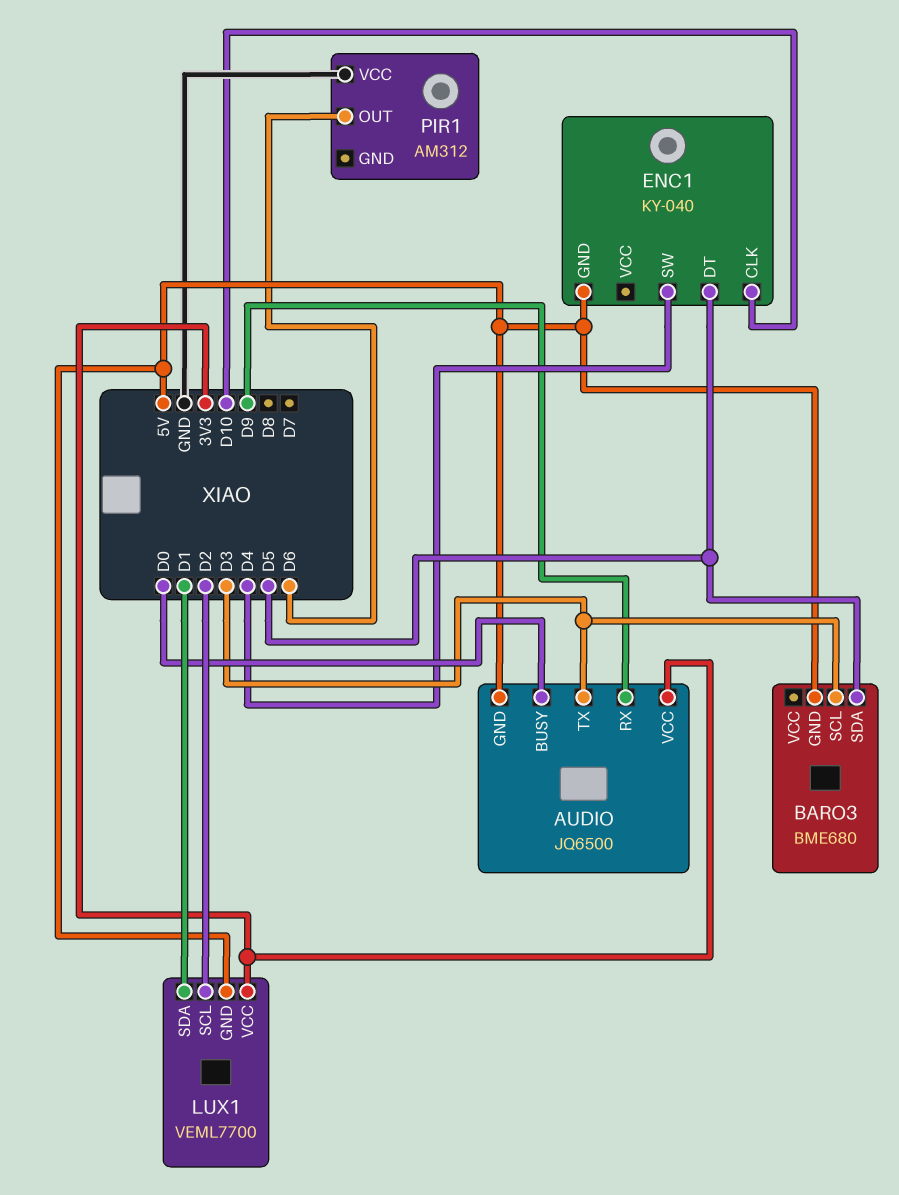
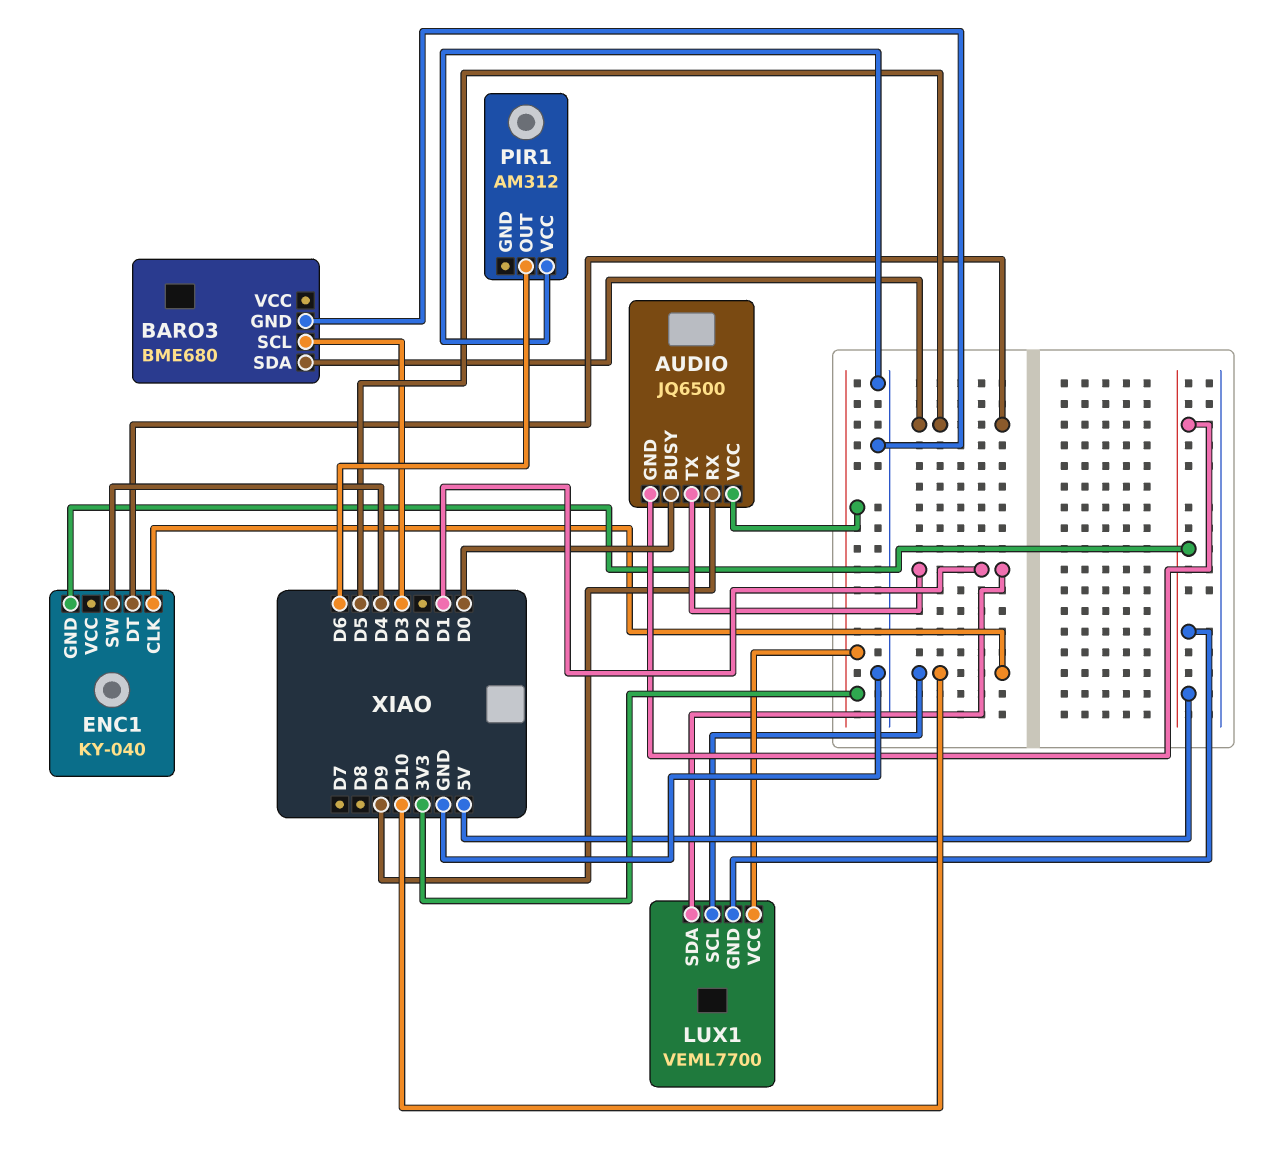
AUDIO pin TX: D3 -> D1
BARO3 pin GND: 5V -> GND
LUX1 pin SCL: D2 -> D10

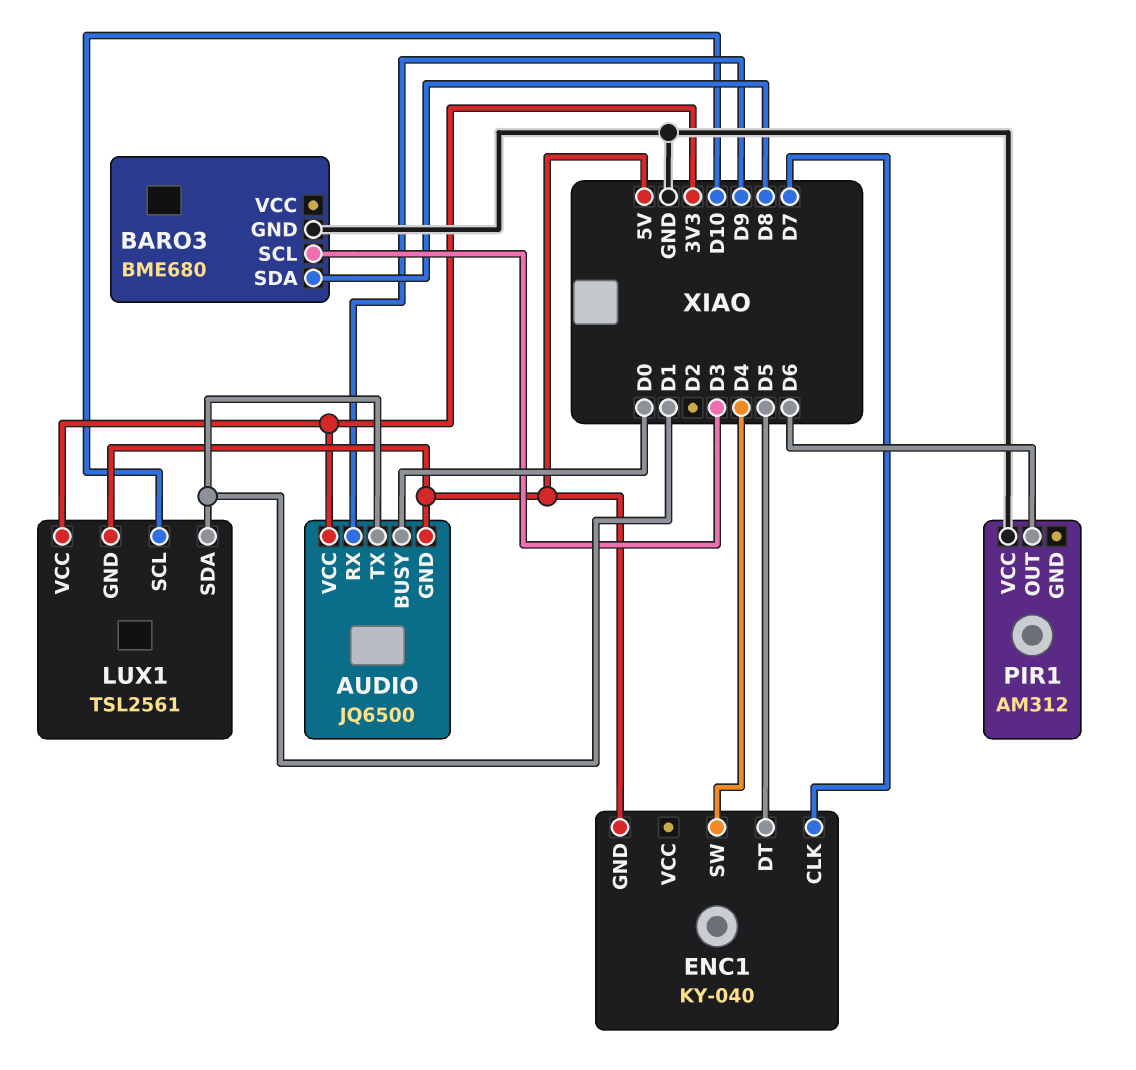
BARO3 pin SDA: D5 -> D8
ENC1 pin CLK: D10 -> D7
LUX1: VEML7700 -> TSL2561

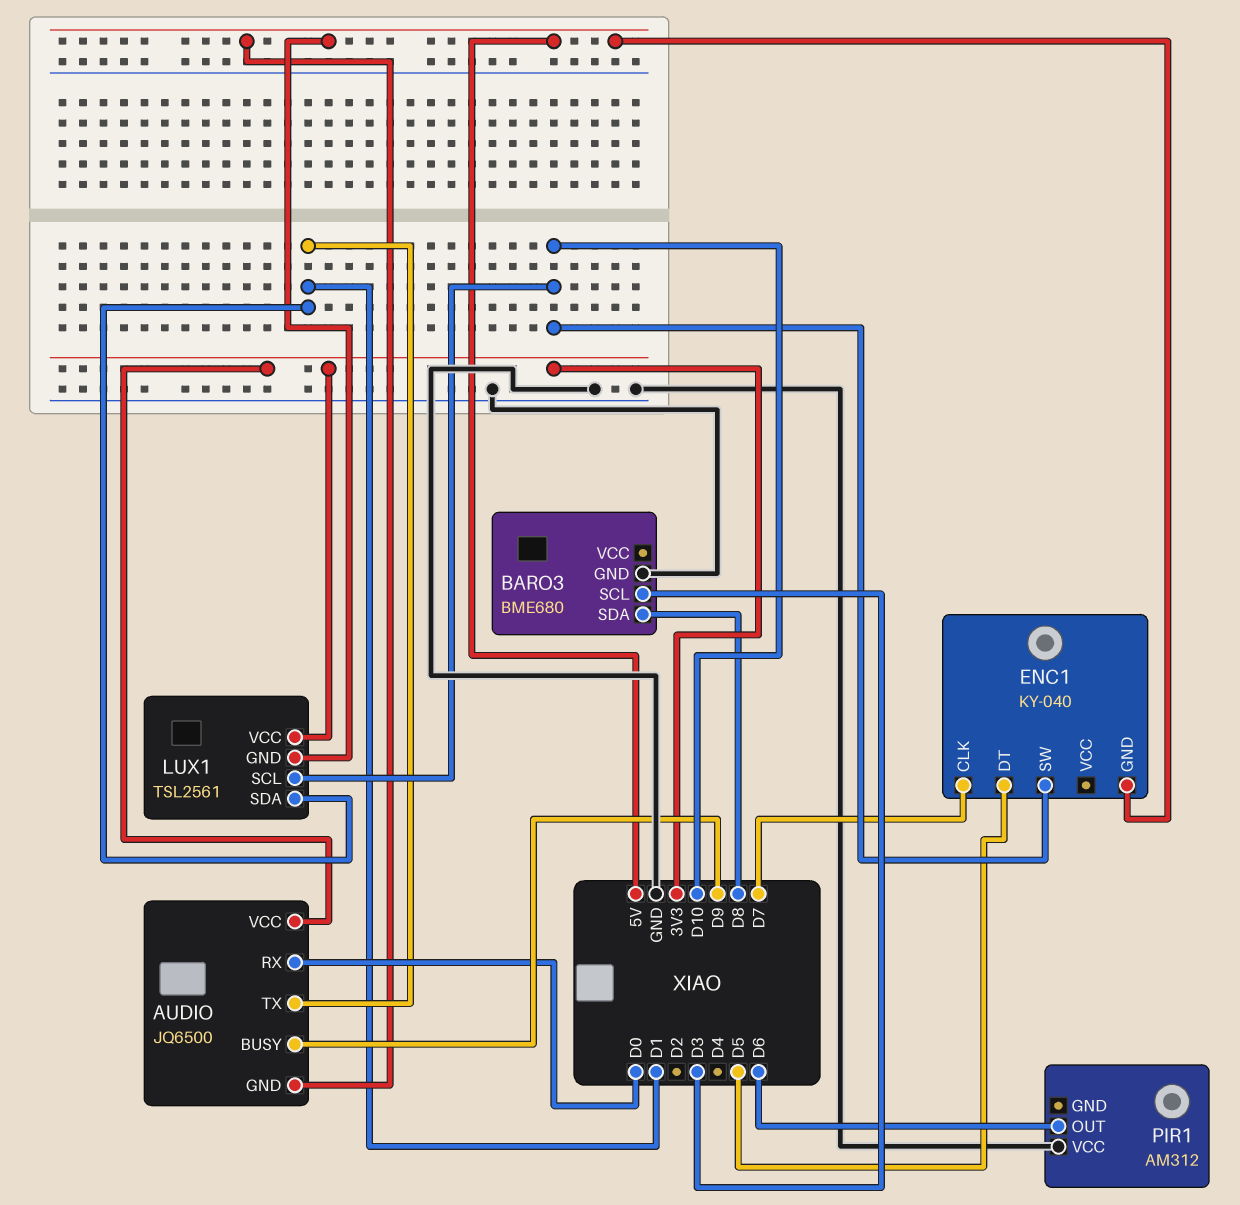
AUDIO pin BUSY: D0 -> D9
AUDIO pin RX: D9 -> D0
ENC1 pin SW: D4 -> D10

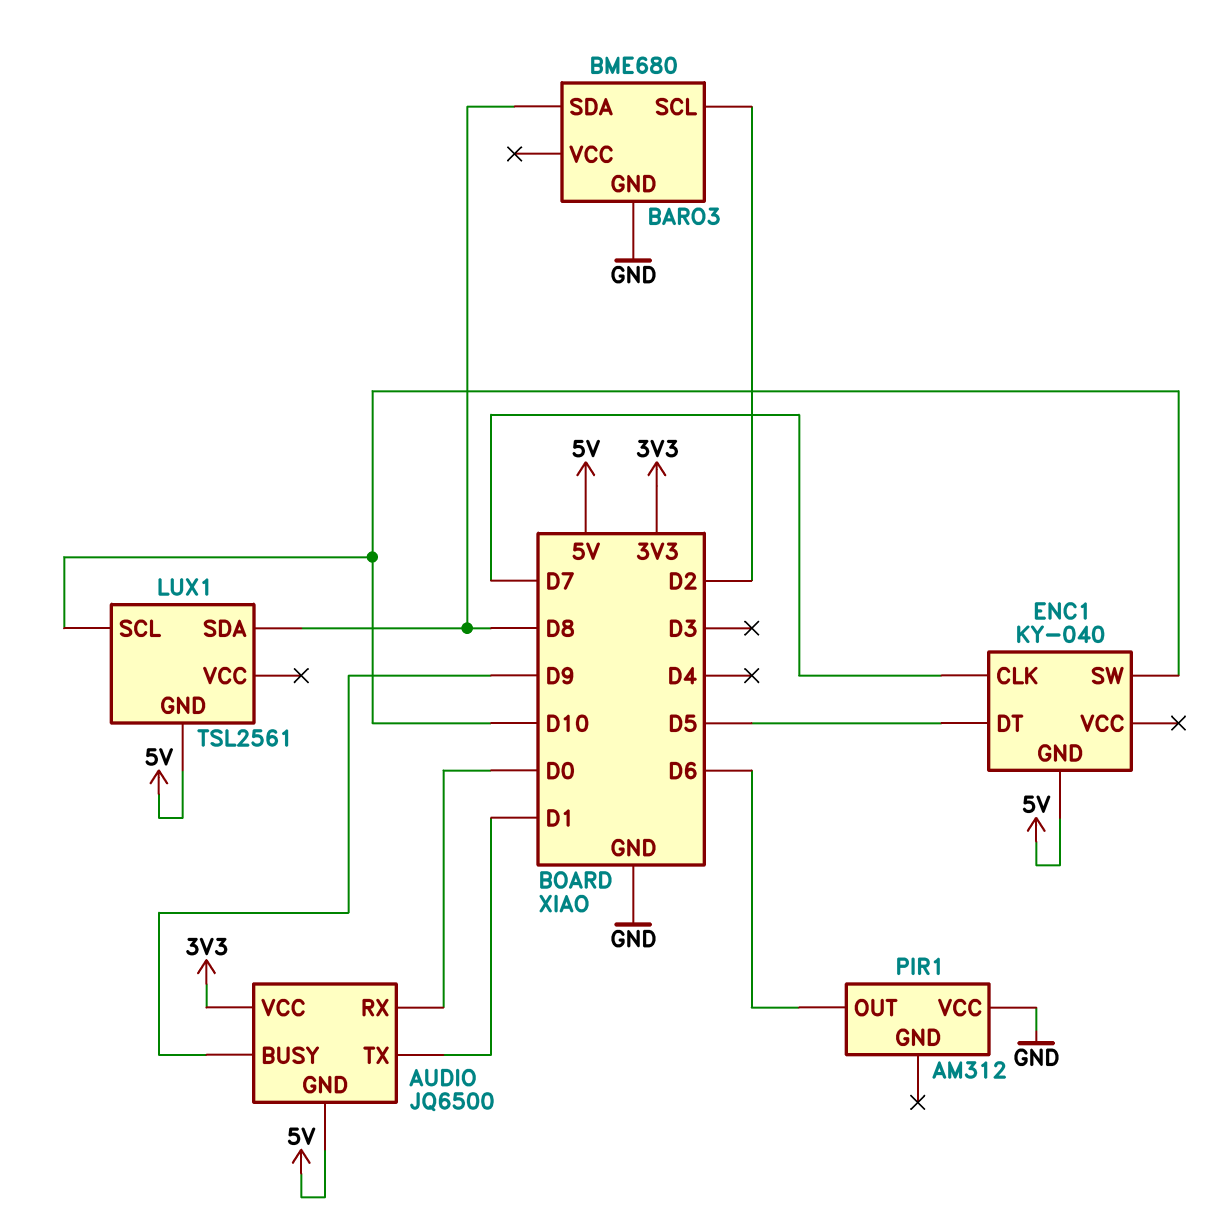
BARO3 pin SCL: D3 -> D2
LUX1 pin SDA: D1 -> D8
LUX1 pin VCC: 3V3 -> none

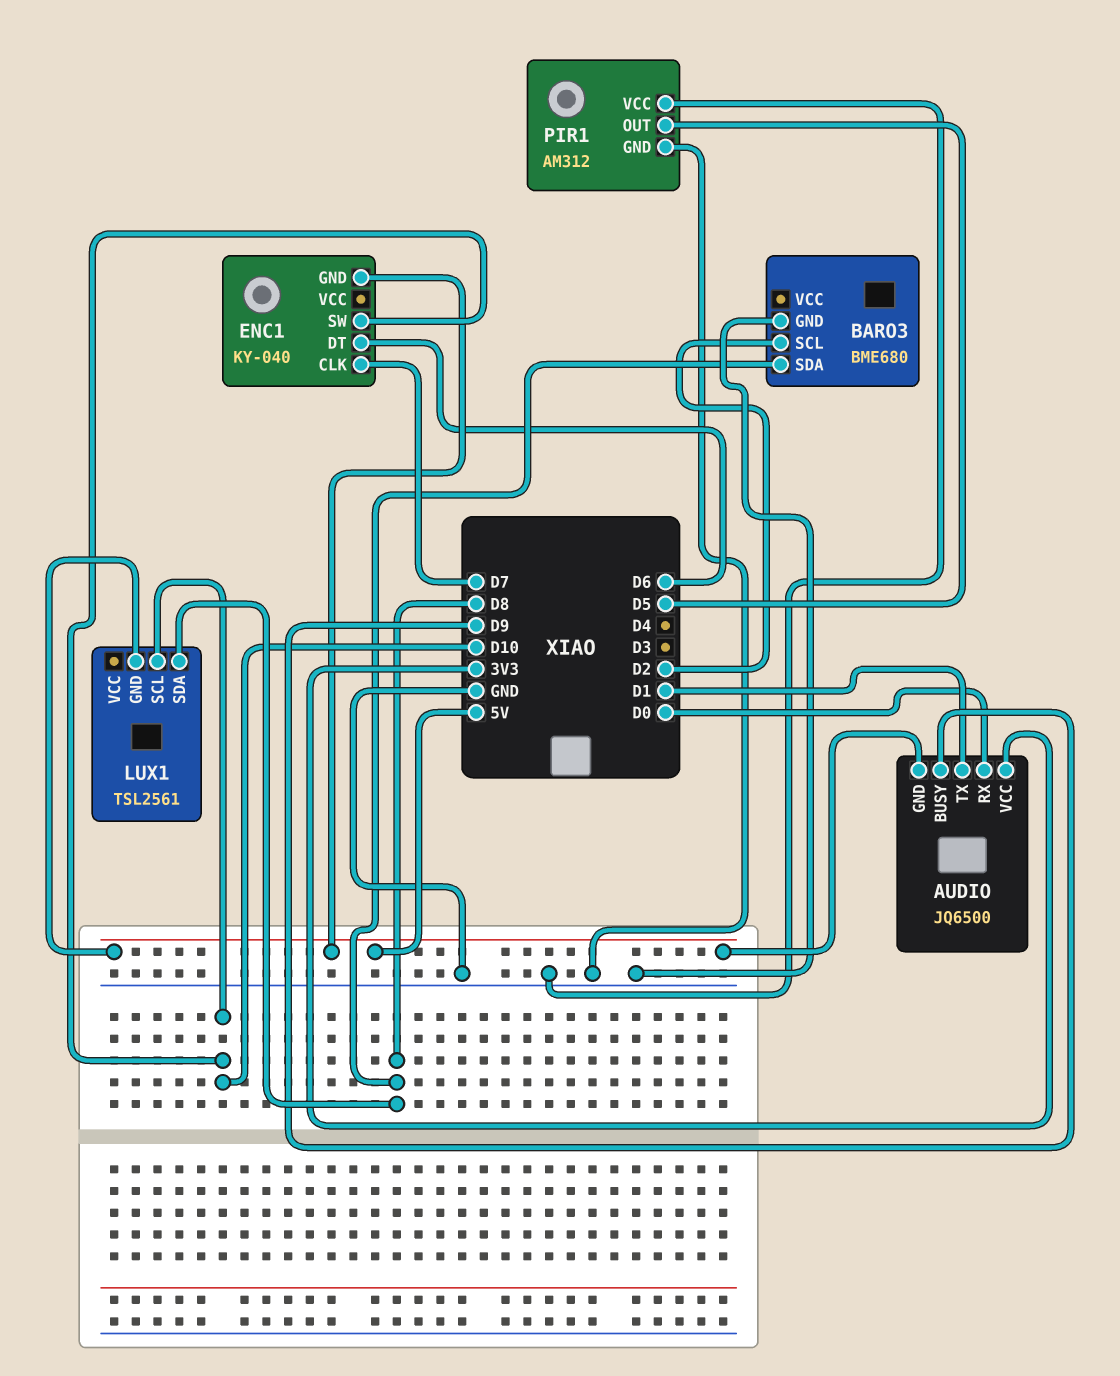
ENC1 pin DT: D5 -> D6
PIR1 pin GND: none -> GND
PIR1 pin OUT: D6 -> D5

